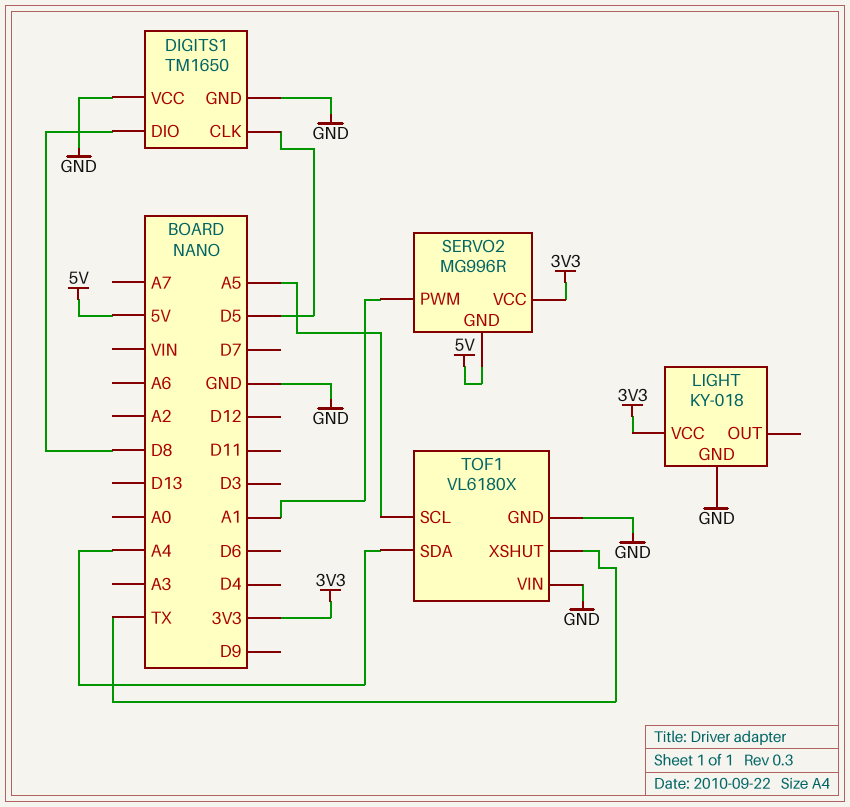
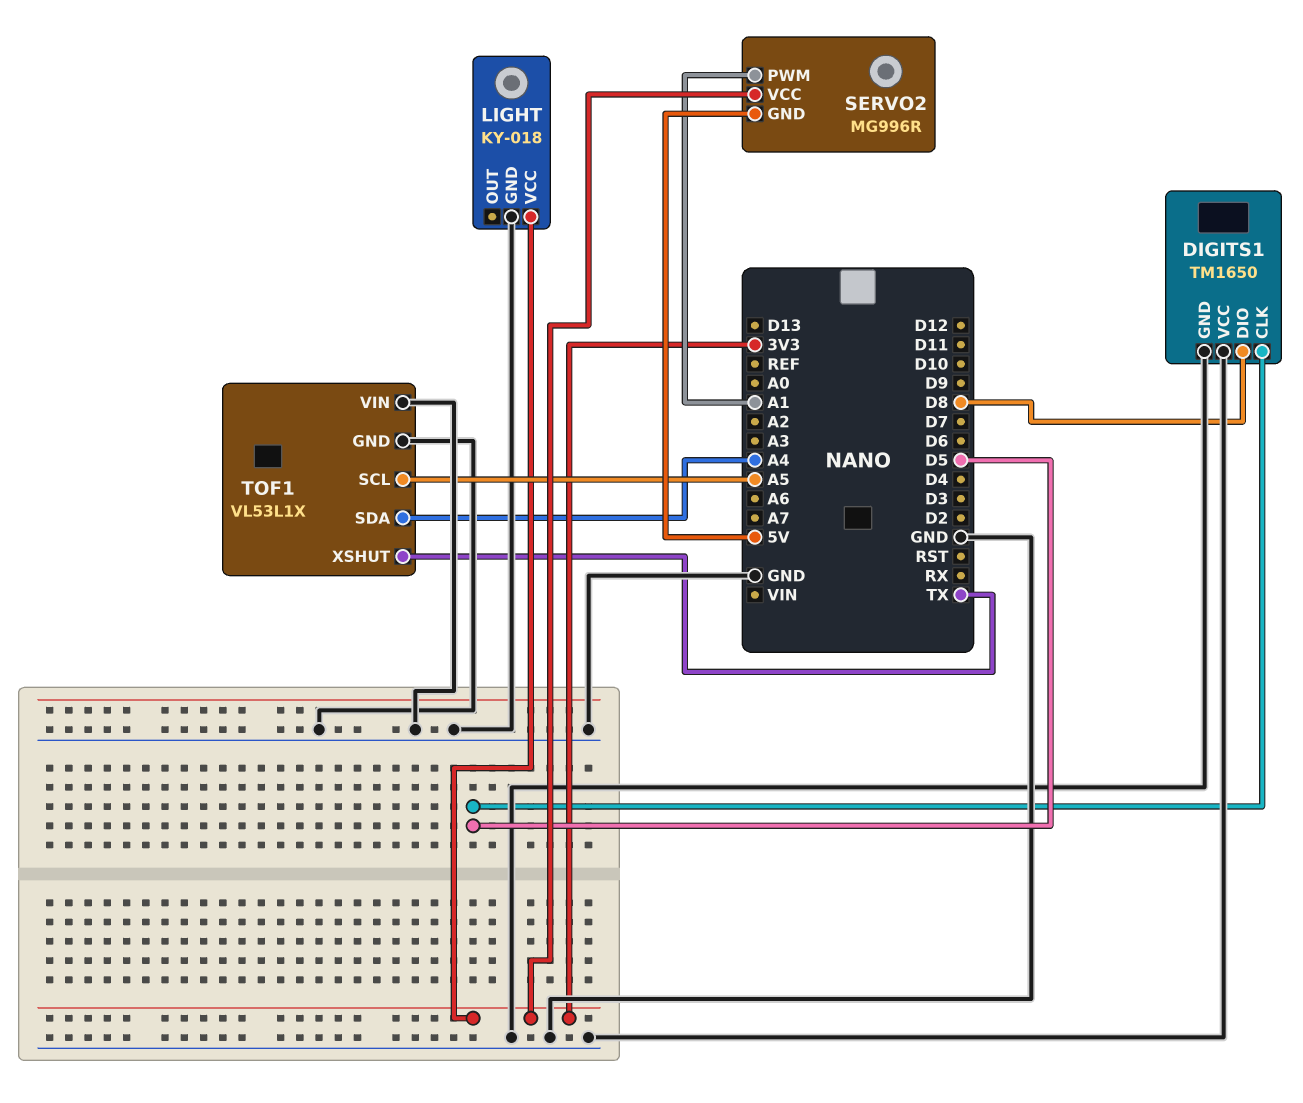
TOF1: VL6180X -> VL53L1X

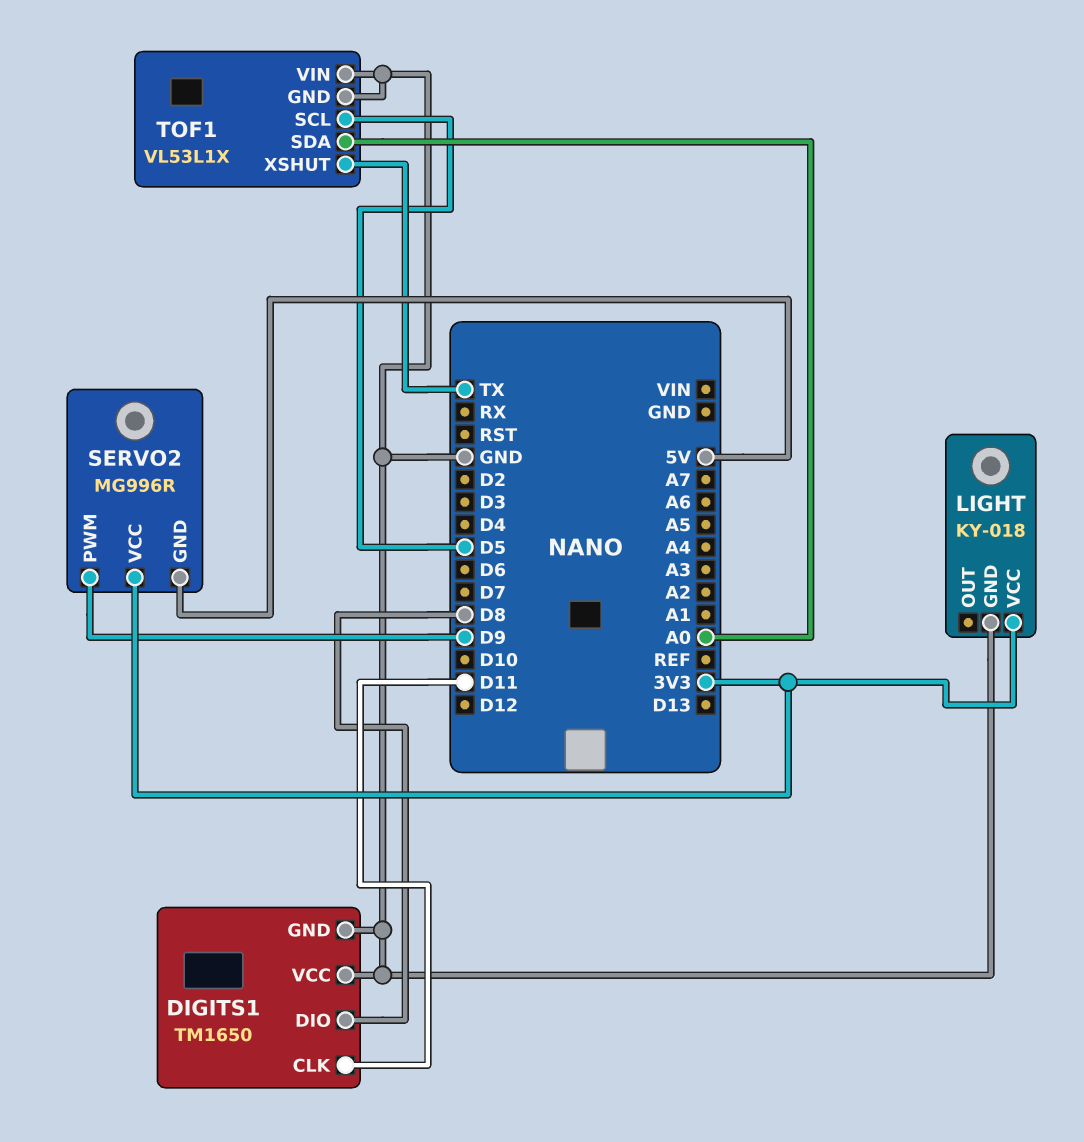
DIGITS1 pin CLK: D5 -> D11
SERVO2 pin PWM: A1 -> D9
TOF1 pin SCL: A5 -> D5
TOF1 pin SDA: A4 -> A0

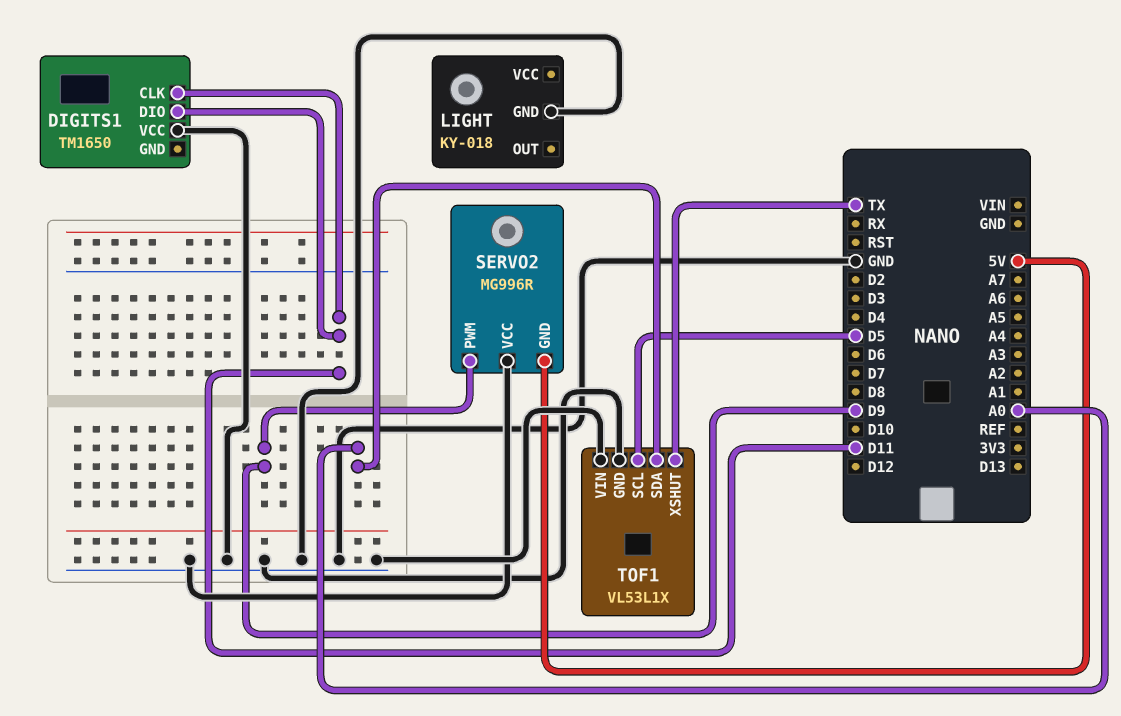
DIGITS1 pin DIO: D8 -> D11
DIGITS1 pin GND: GND -> none
LIGHT pin VCC: 3V3 -> none
SERVO2 pin VCC: 3V3 -> GND

